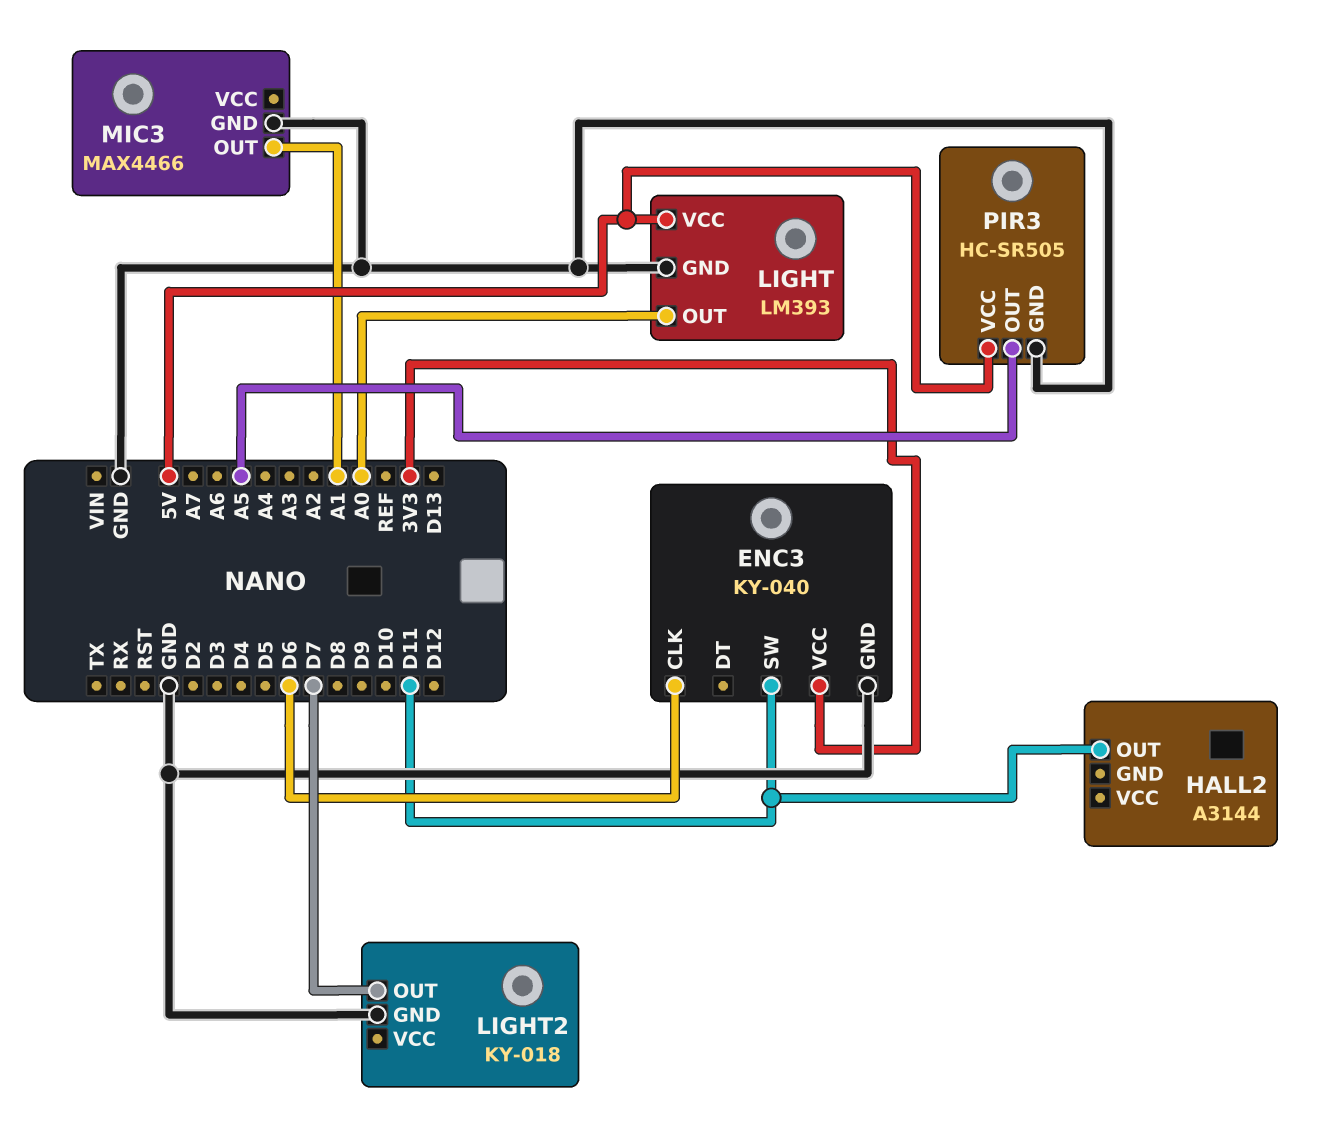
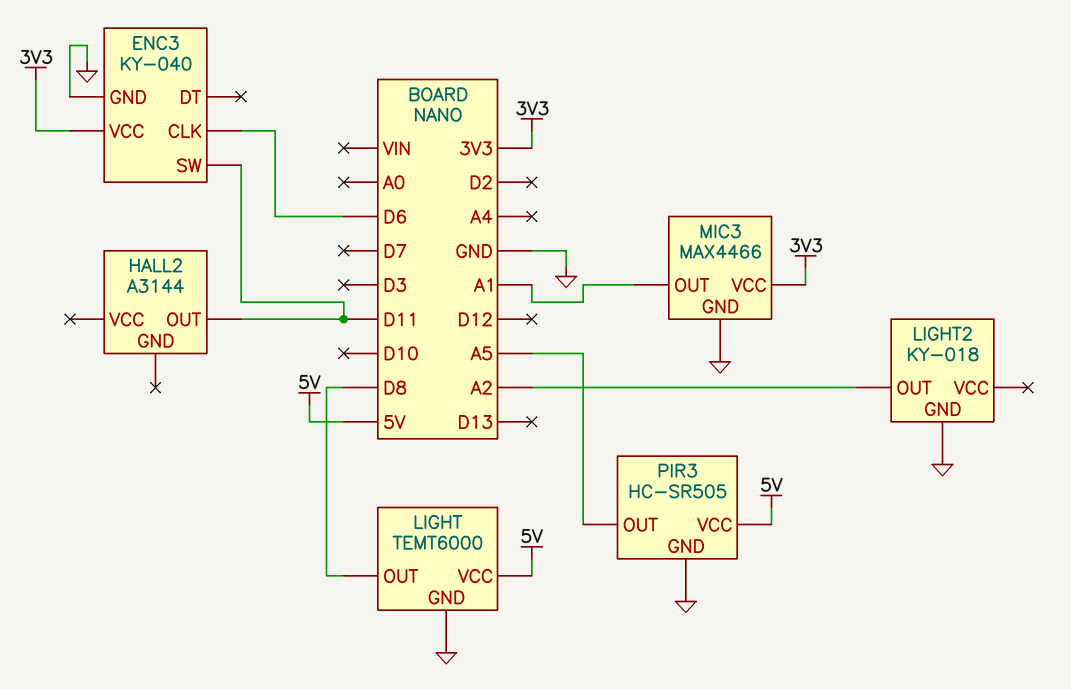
LIGHT: LM393 -> TEMT6000
LIGHT pin OUT: A0 -> D8
LIGHT2 pin OUT: D7 -> A2
MIC3 pin VCC: none -> 3V3

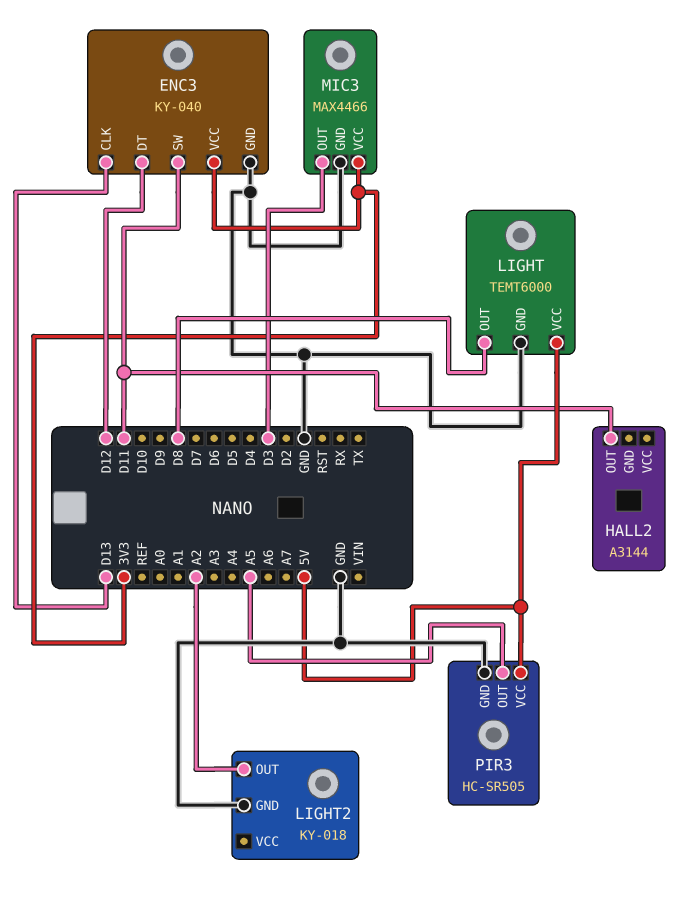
ENC3 pin CLK: D6 -> D13
ENC3 pin DT: none -> D12
MIC3 pin OUT: A1 -> D3

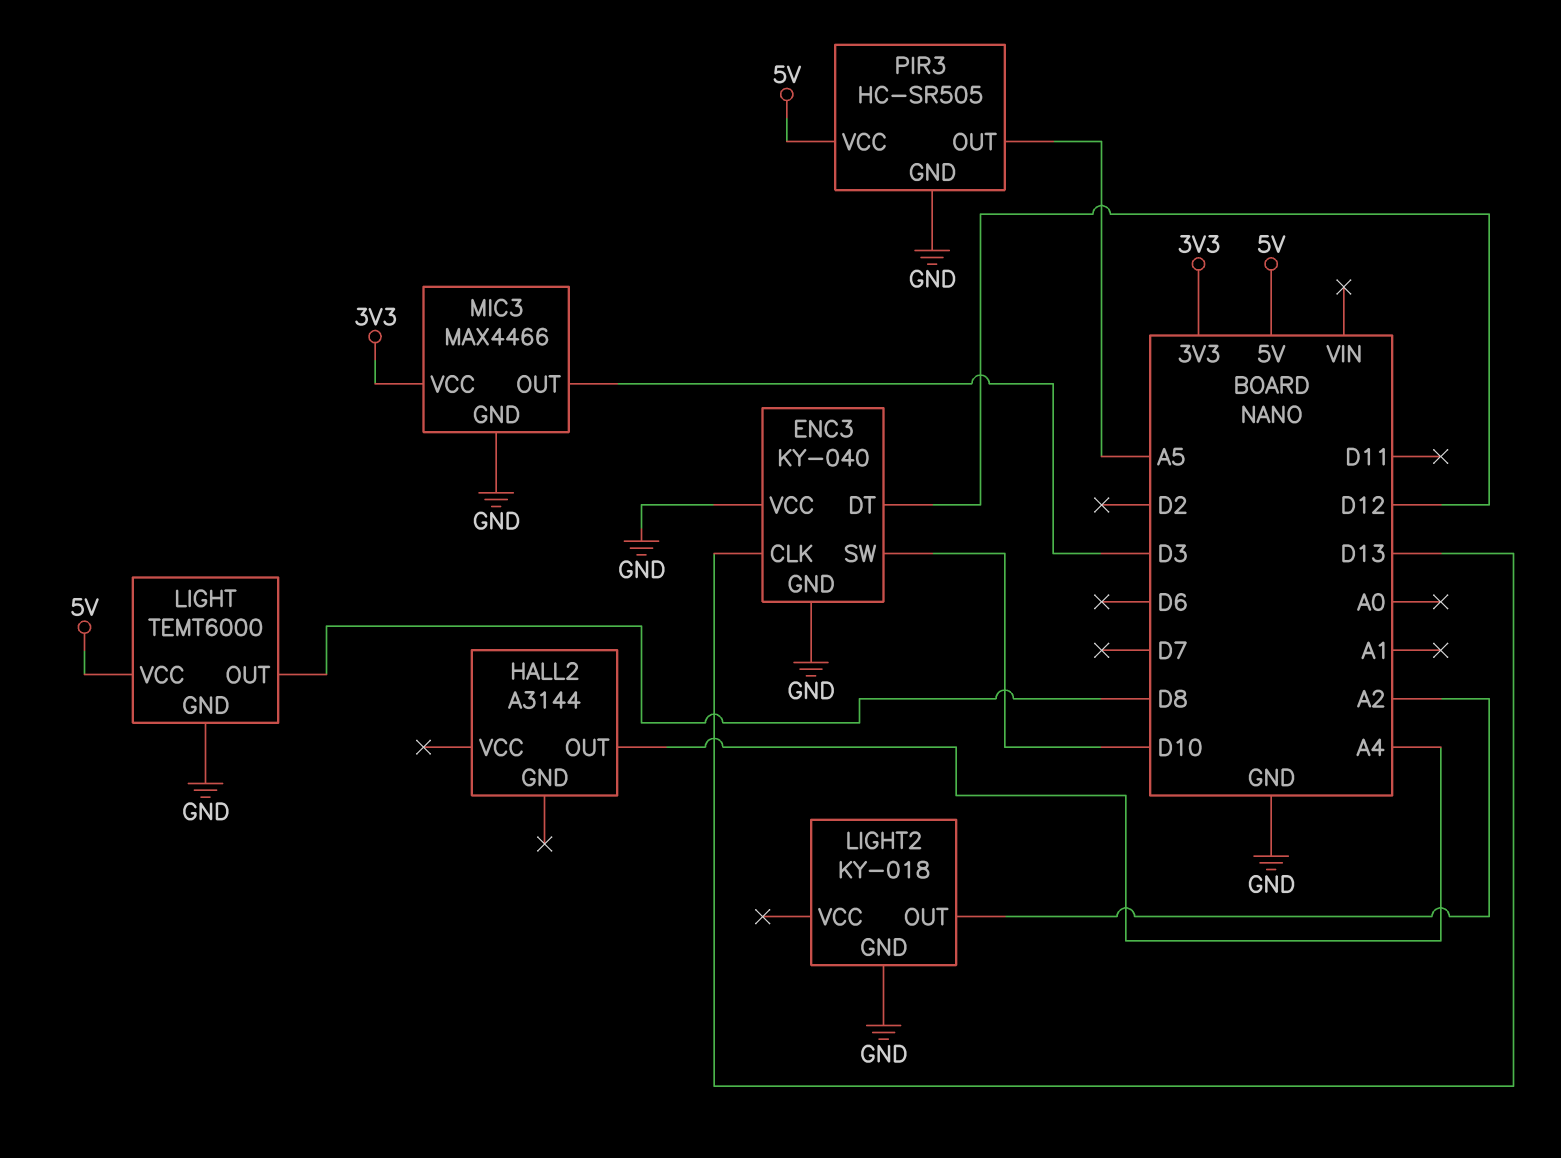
ENC3 pin SW: D11 -> D10
ENC3 pin VCC: 3V3 -> GND
HALL2 pin OUT: D11 -> A4

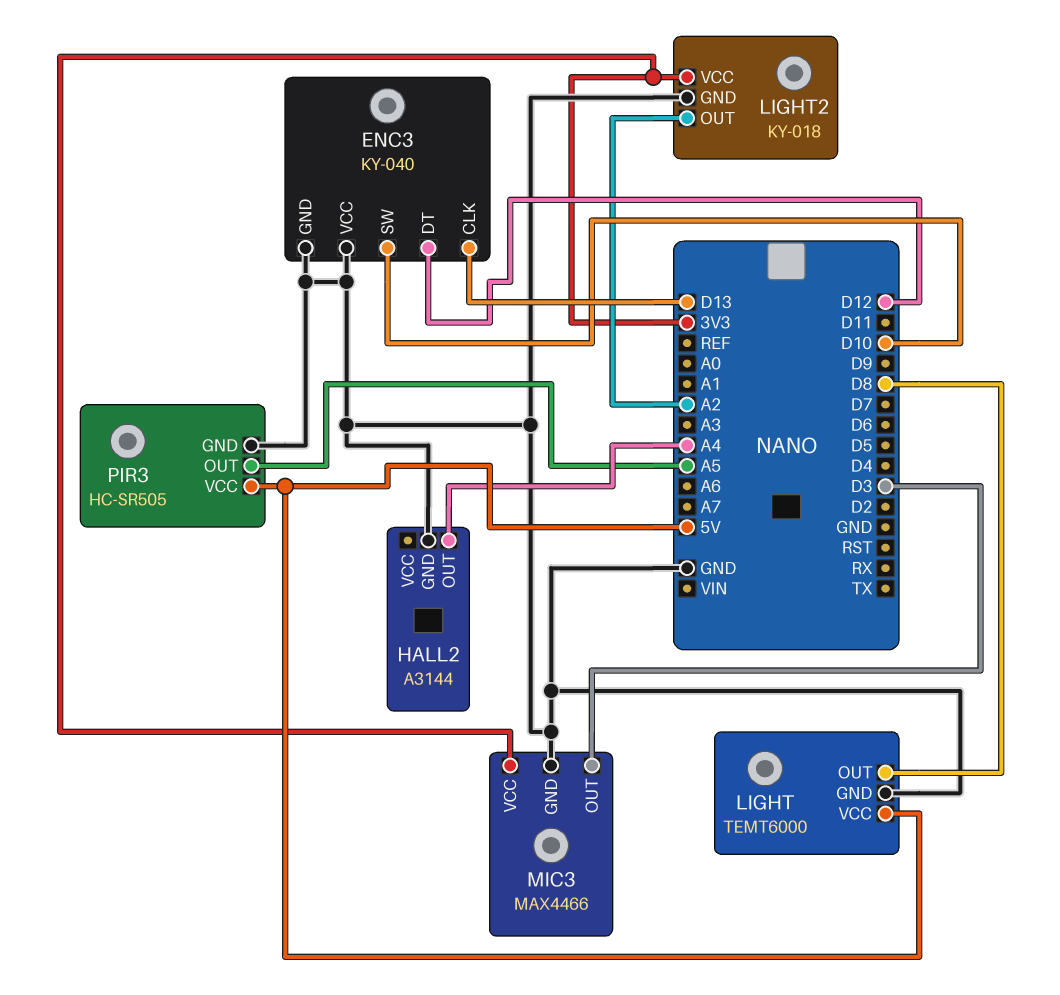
HALL2 pin GND: none -> GND
LIGHT2 pin VCC: none -> 3V3

